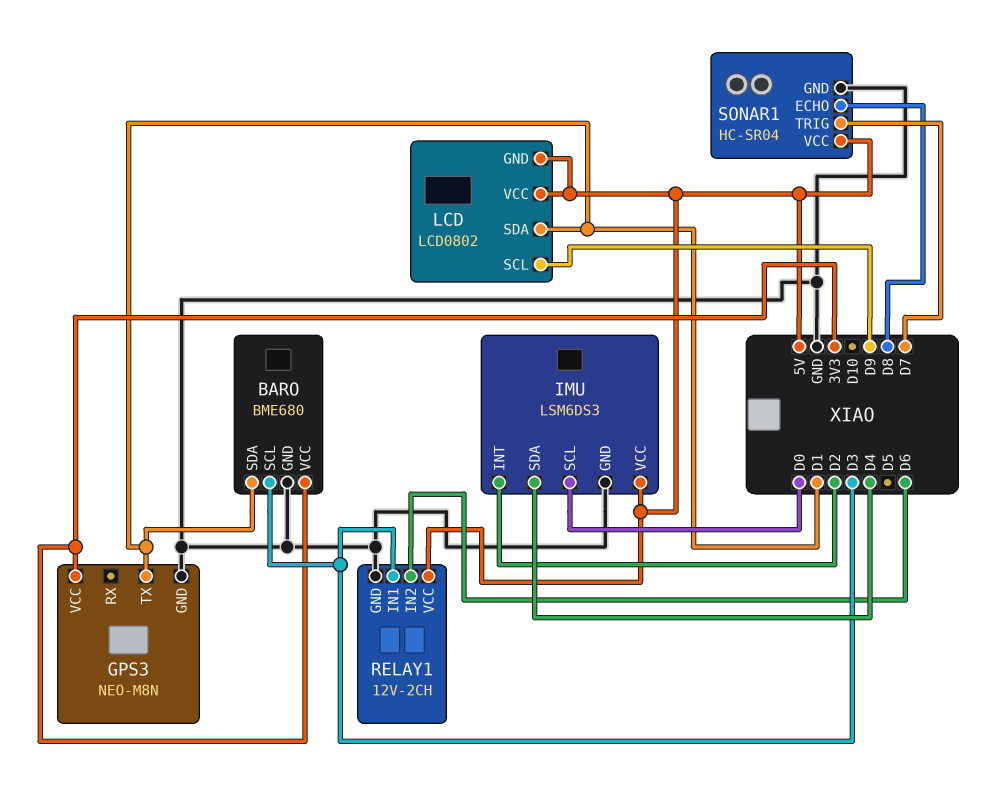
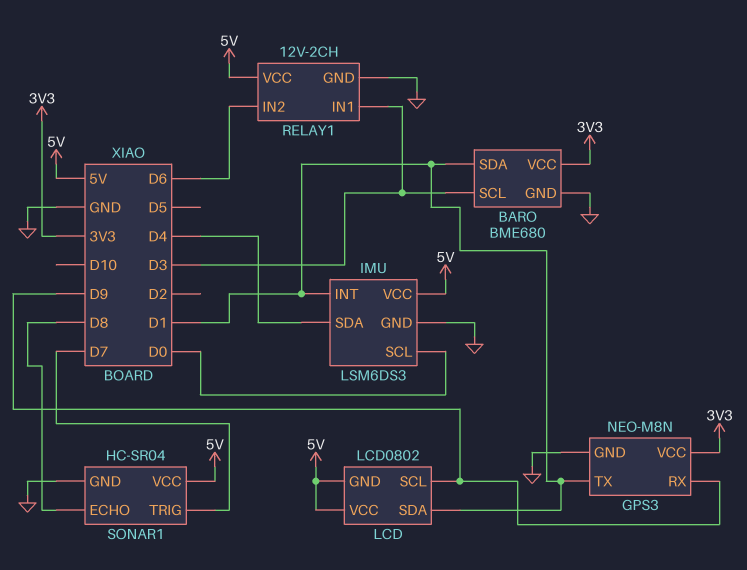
GPS3 pin RX: none -> D9
IMU pin INT: D2 -> D1

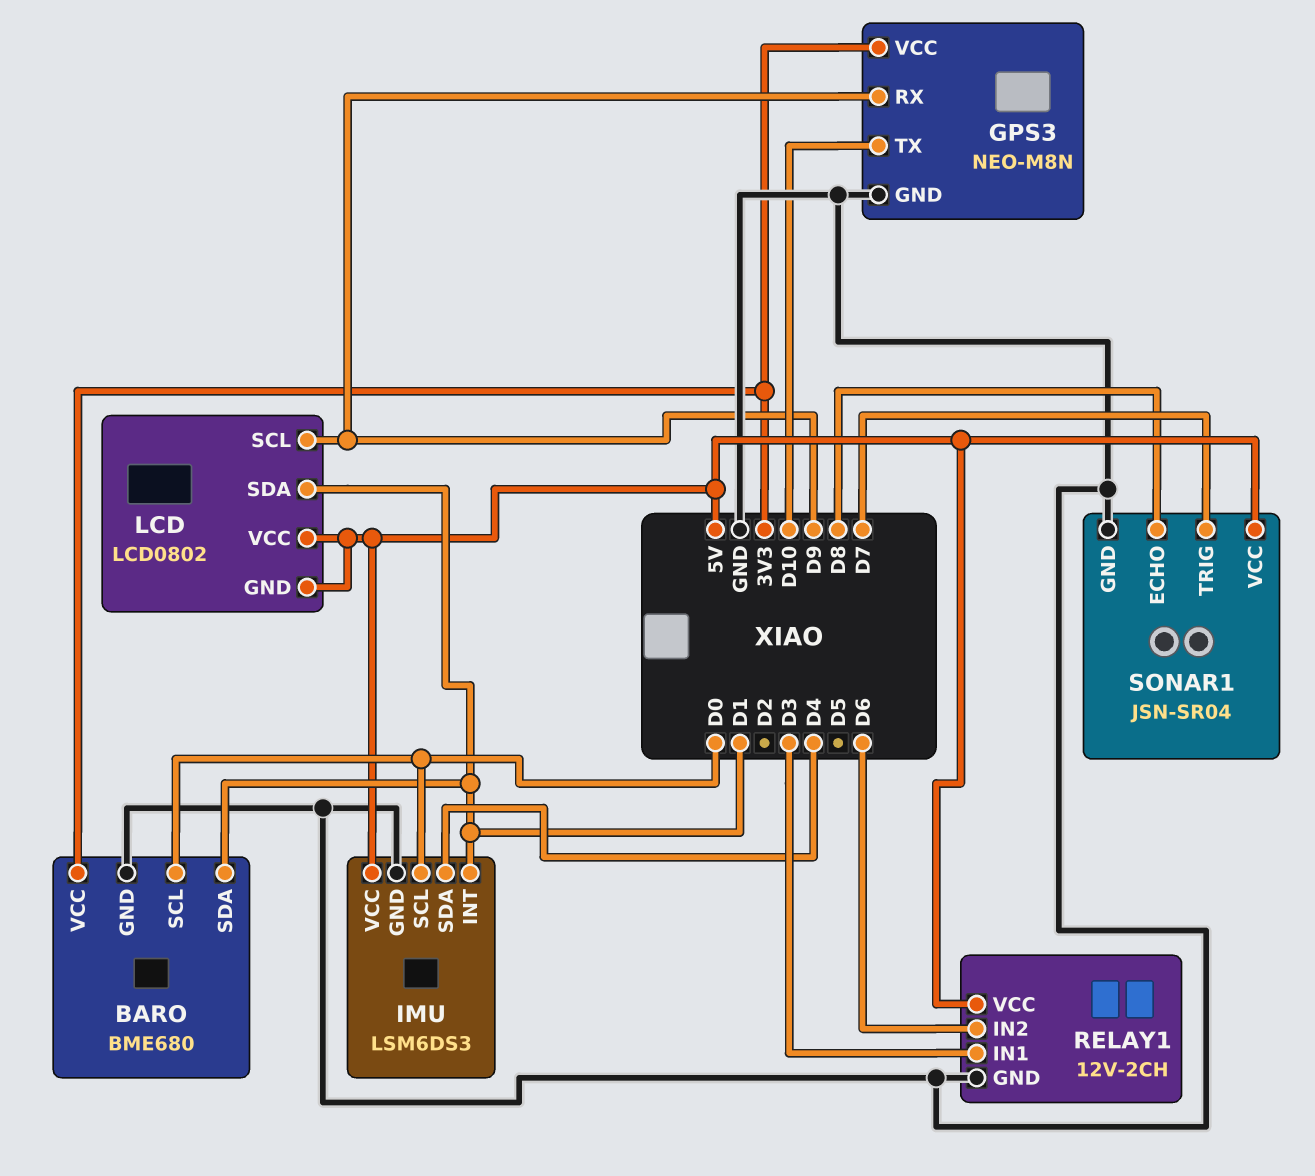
BARO pin SCL: D3 -> D0
GPS3 pin TX: D1 -> D10
SONAR1: HC-SR04 -> JSN-SR04

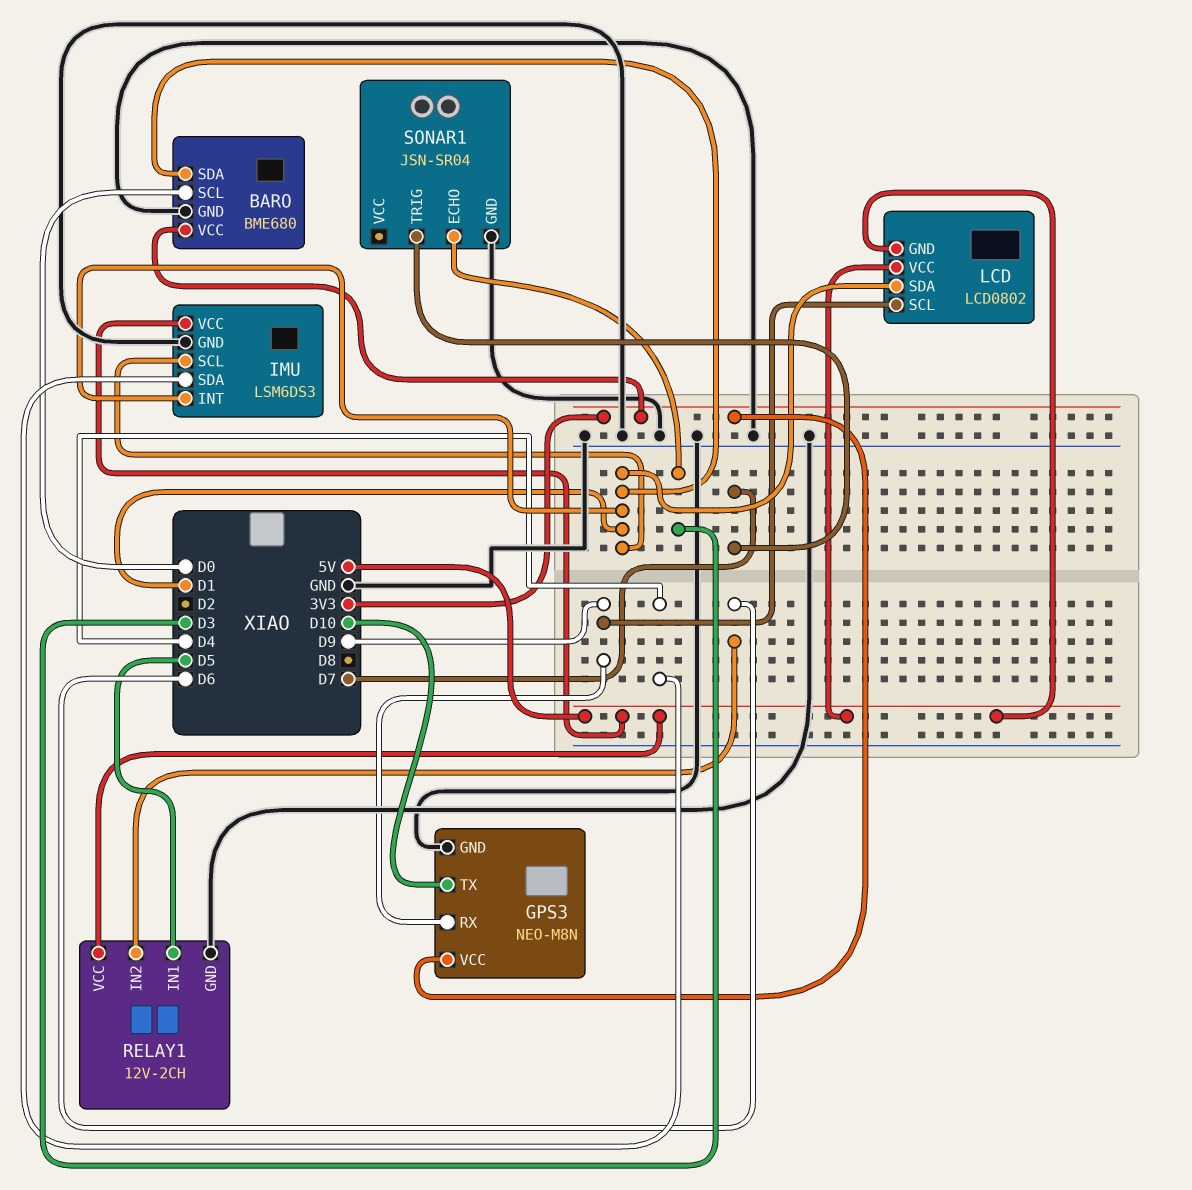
IMU pin SCL: D0 -> D1
RELAY1 pin IN1: D3 -> D5
SONAR1 pin ECHO: D8 -> D3
SONAR1 pin VCC: 5V -> none

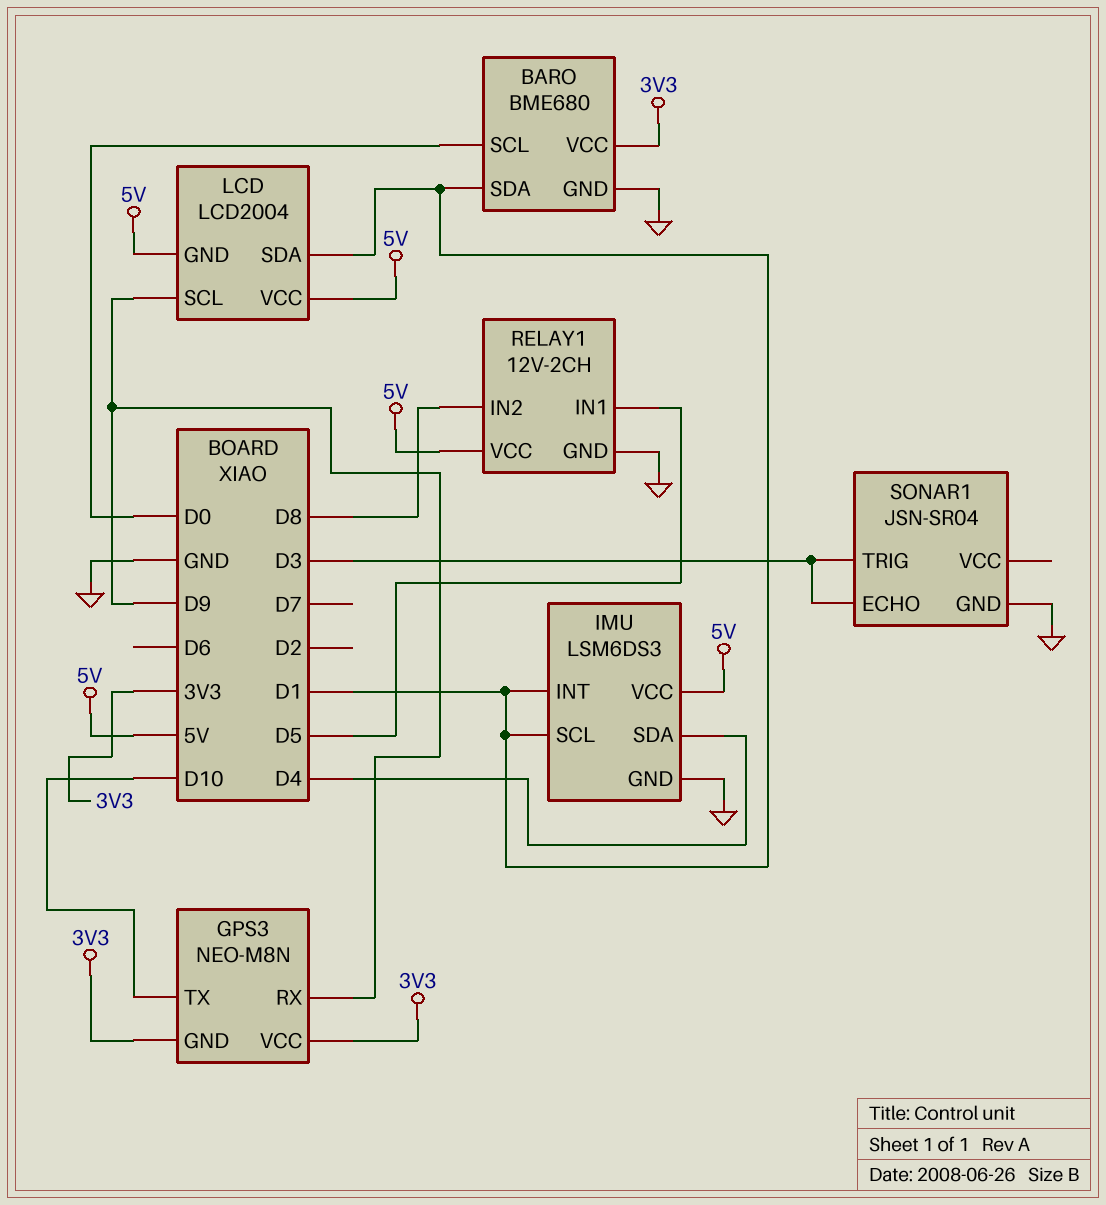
GPS3 pin GND: GND -> 3V3
LCD: LCD0802 -> LCD2004
RELAY1 pin IN2: D6 -> D8
SONAR1 pin TRIG: D7 -> D3

